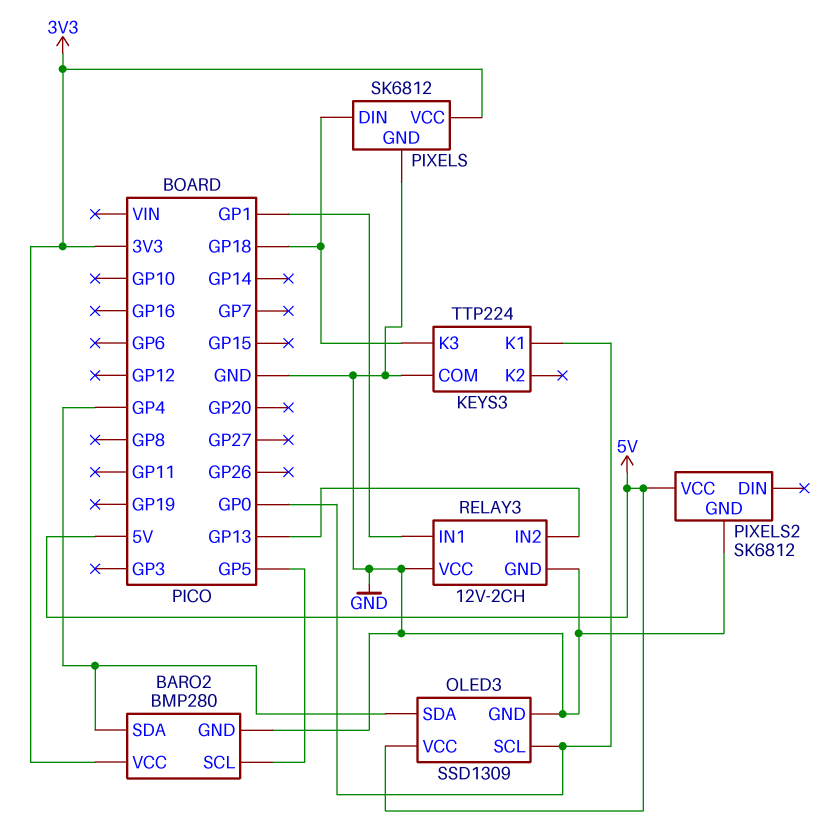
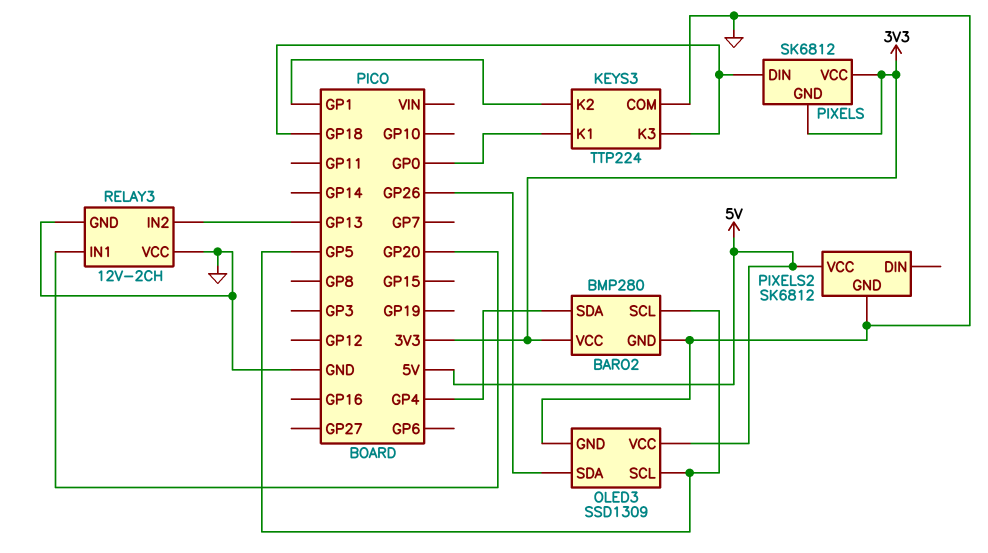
KEYS3 pin K2: none -> GP1
OLED3 pin SCL: GP0 -> GP5
OLED3 pin SDA: GP4 -> GP26
PIXELS pin GND: GND -> 3V3
RELAY3 pin IN1: GP1 -> GP20

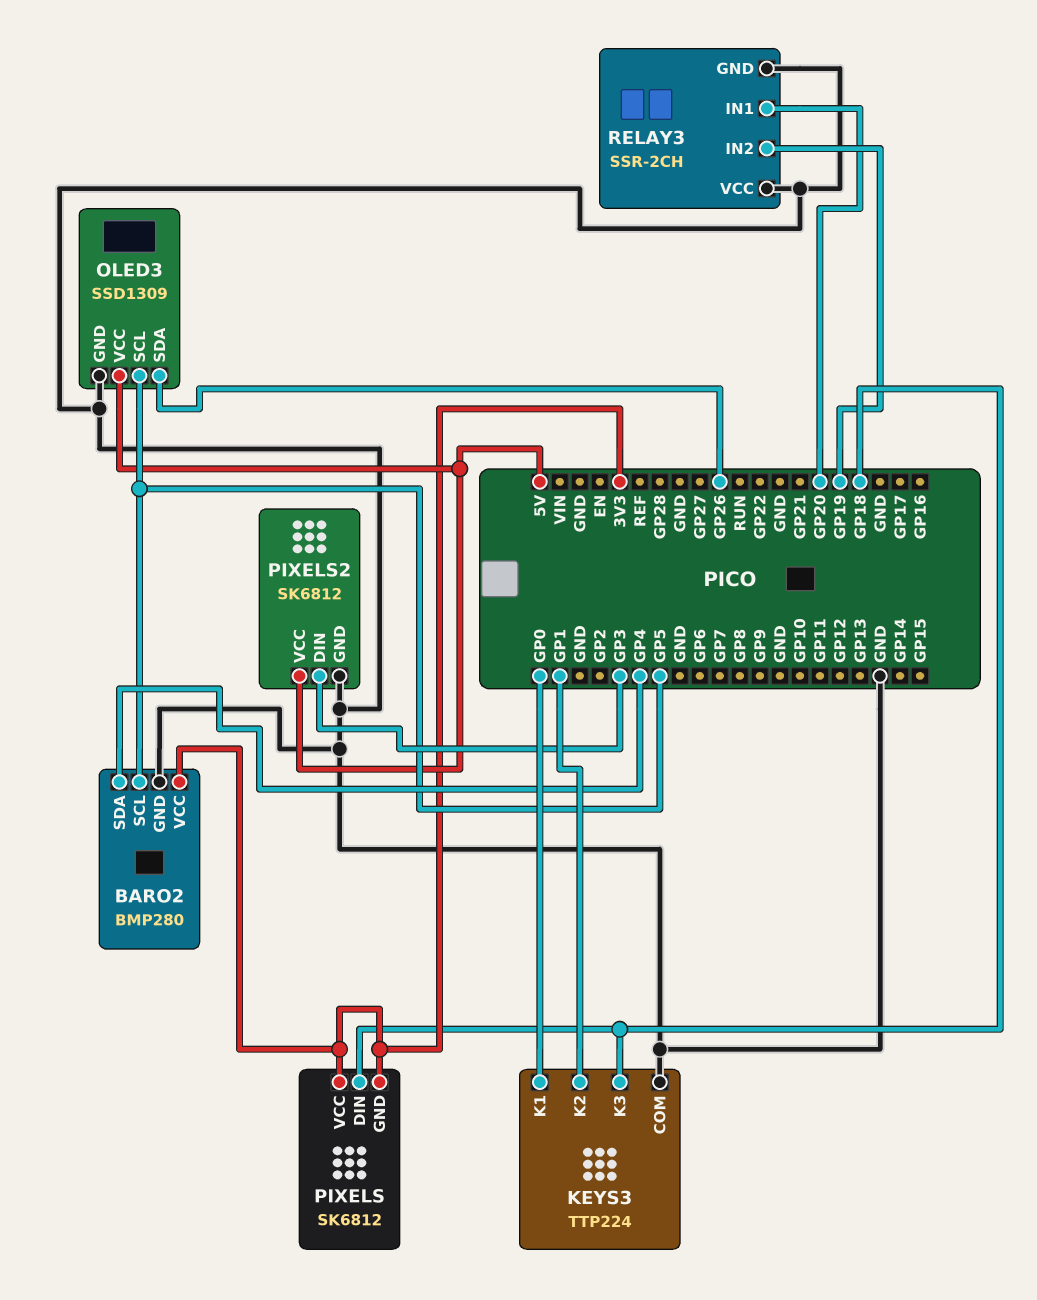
PIXELS2 pin DIN: none -> GP3
RELAY3: 12V-2CH -> SSR-2CH
RELAY3 pin IN2: GP13 -> GP19

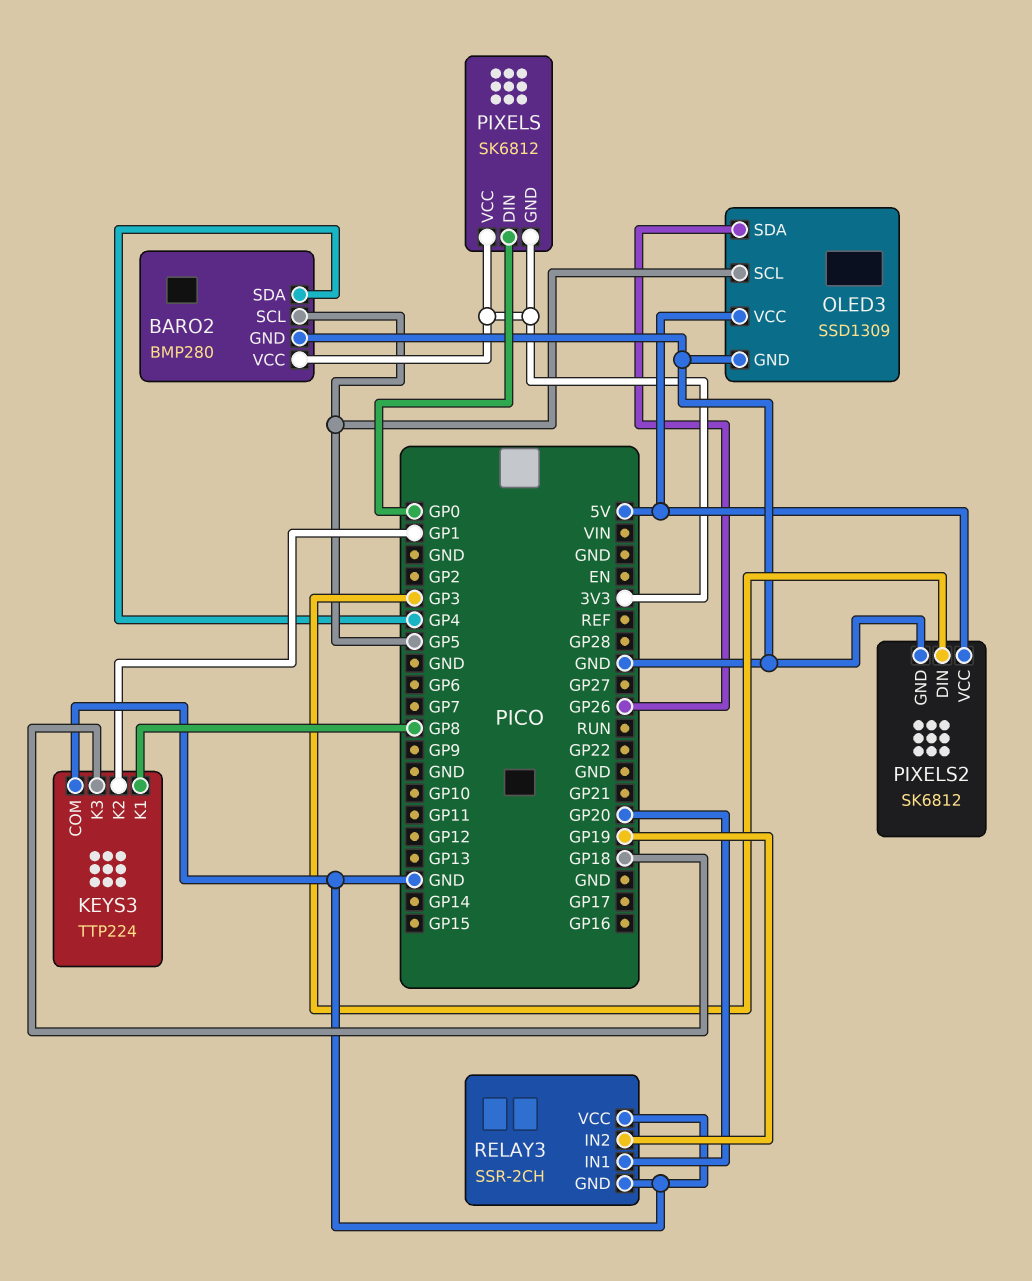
KEYS3 pin K1: GP0 -> GP8
PIXELS pin DIN: GP18 -> GP0

